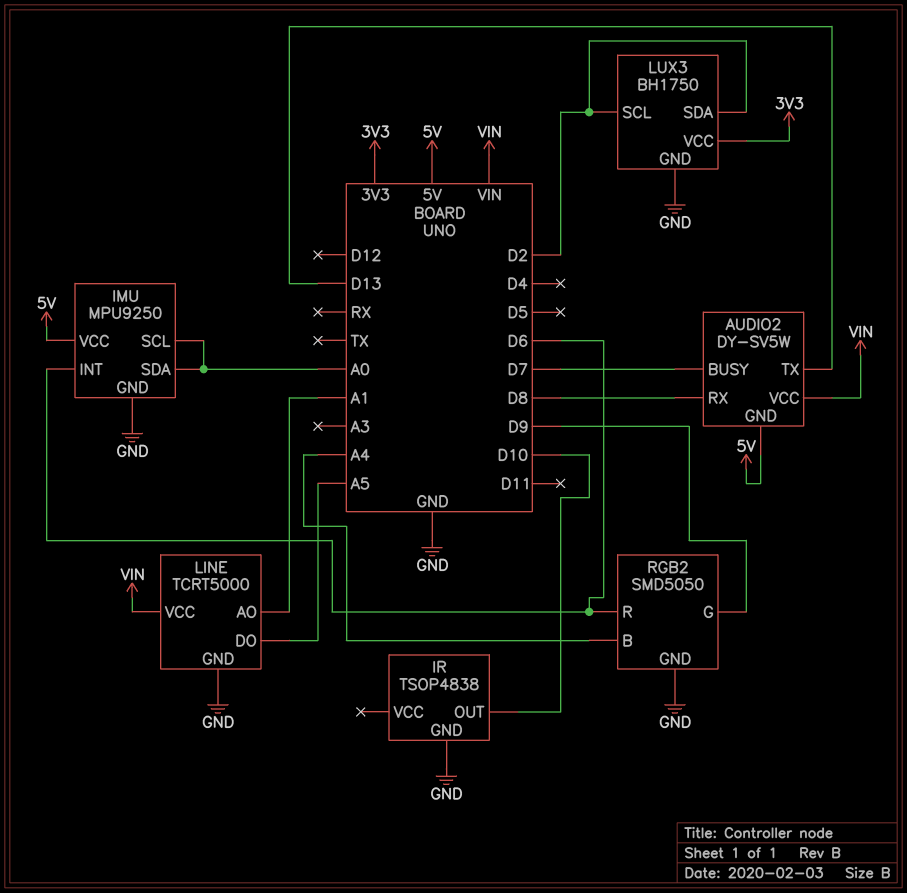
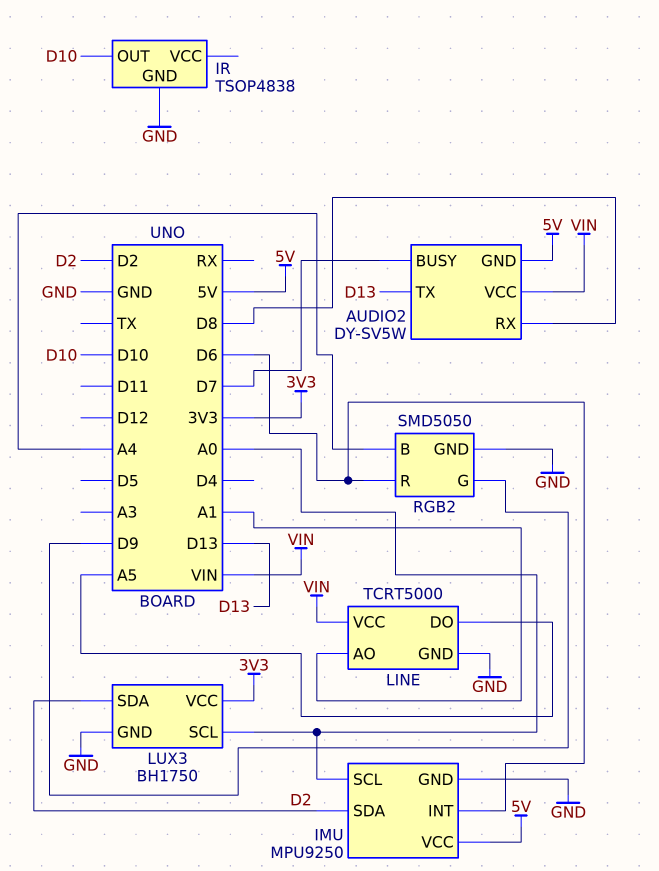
IMU pin SDA: A0 -> D2
LUX3 pin SCL: D2 -> A0

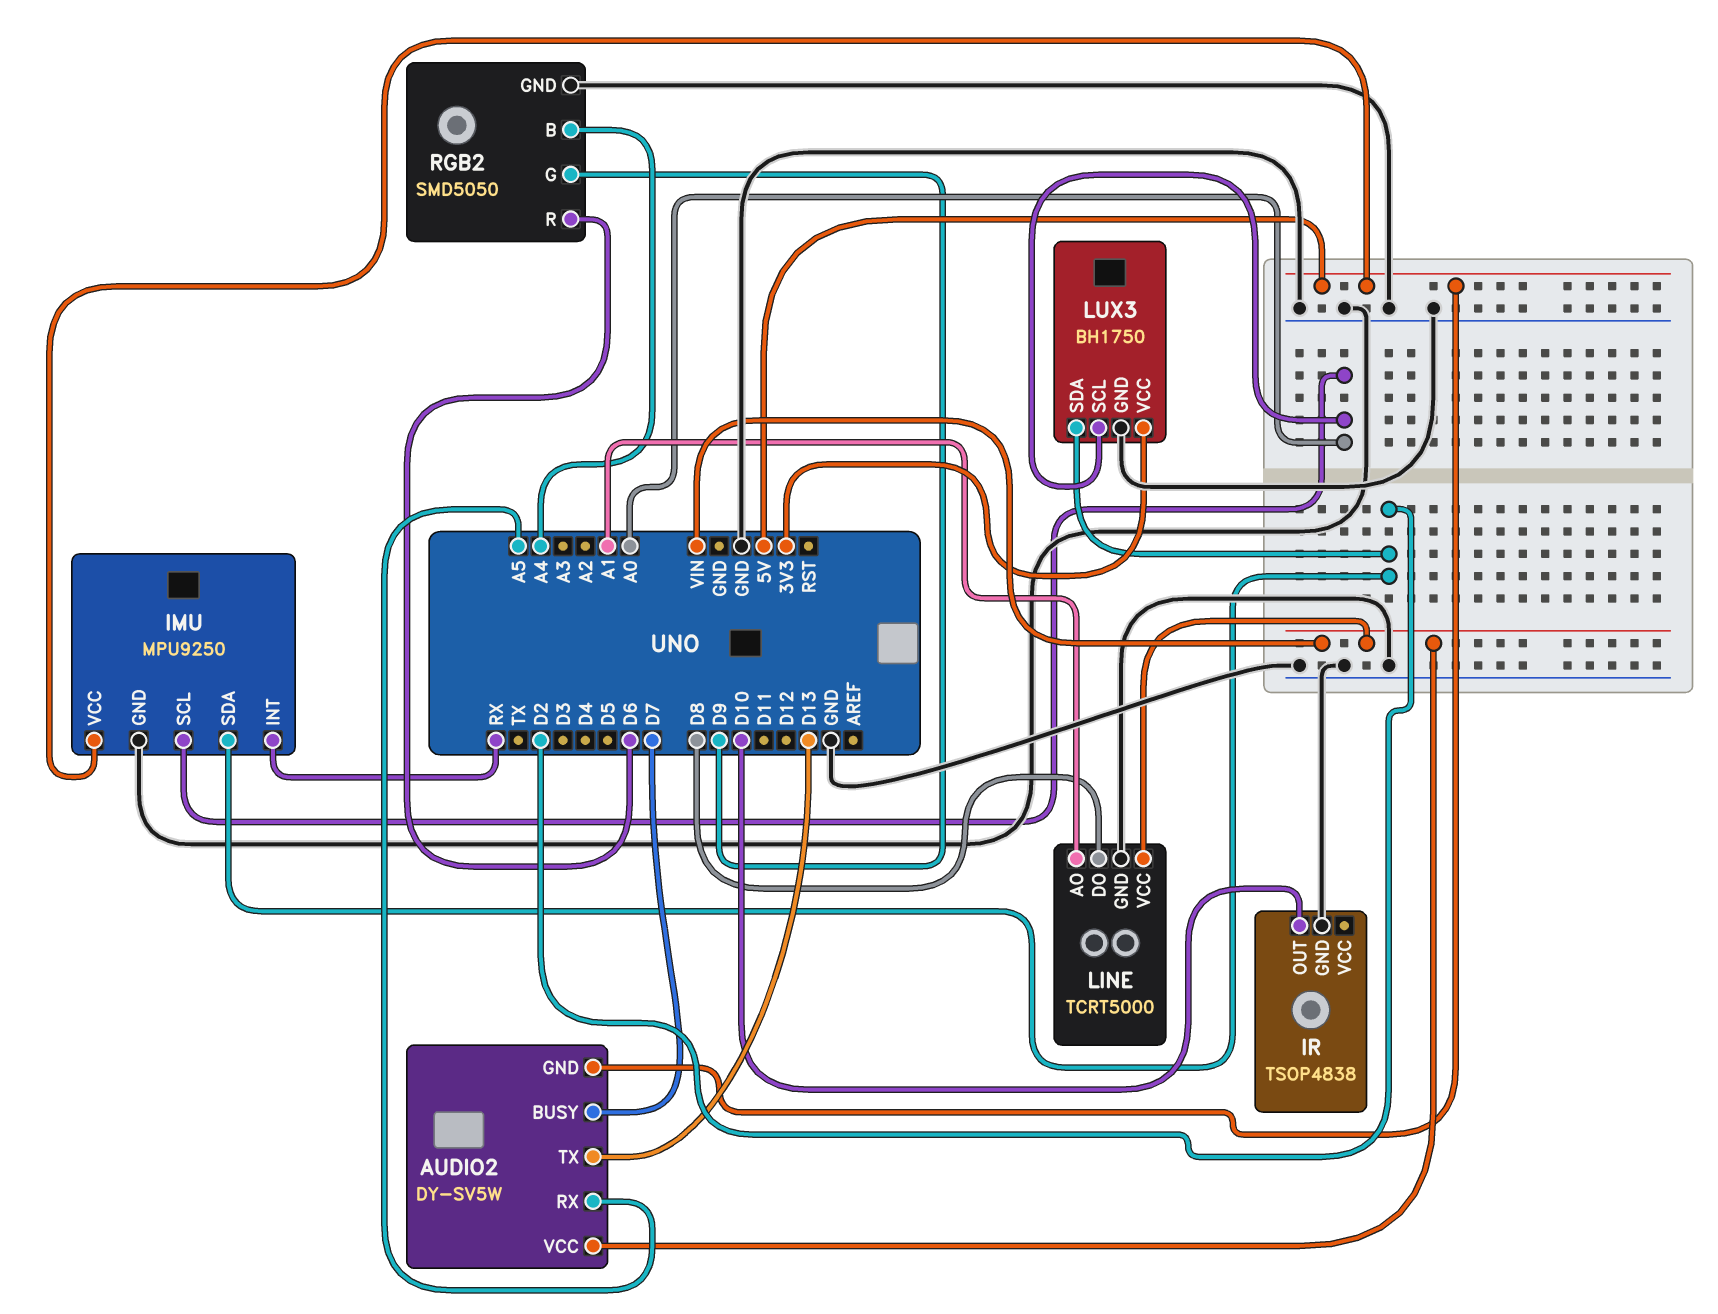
AUDIO2 pin RX: D8 -> A5
IMU pin INT: D6 -> RX
LINE pin DO: A5 -> D8

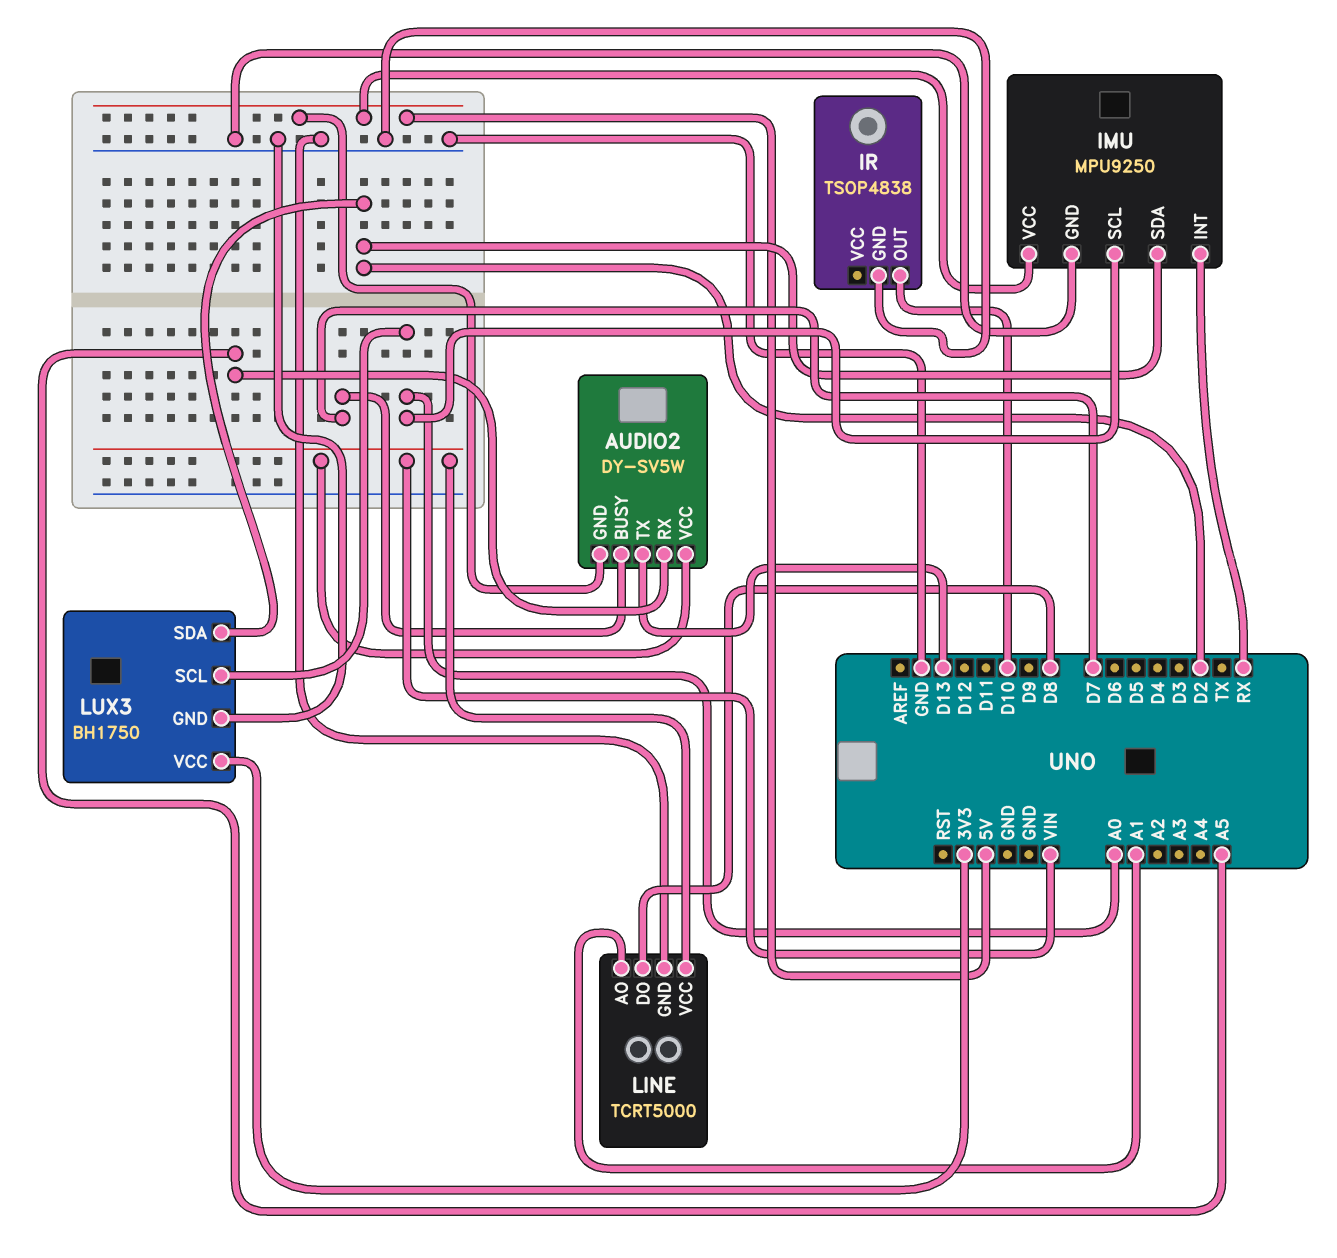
RGB2: SMD5050 -> none
RGB2 pin B: A4 -> none
RGB2 pin G: D9 -> none
RGB2 pin GND: GND -> none
RGB2 pin R: D6 -> none

